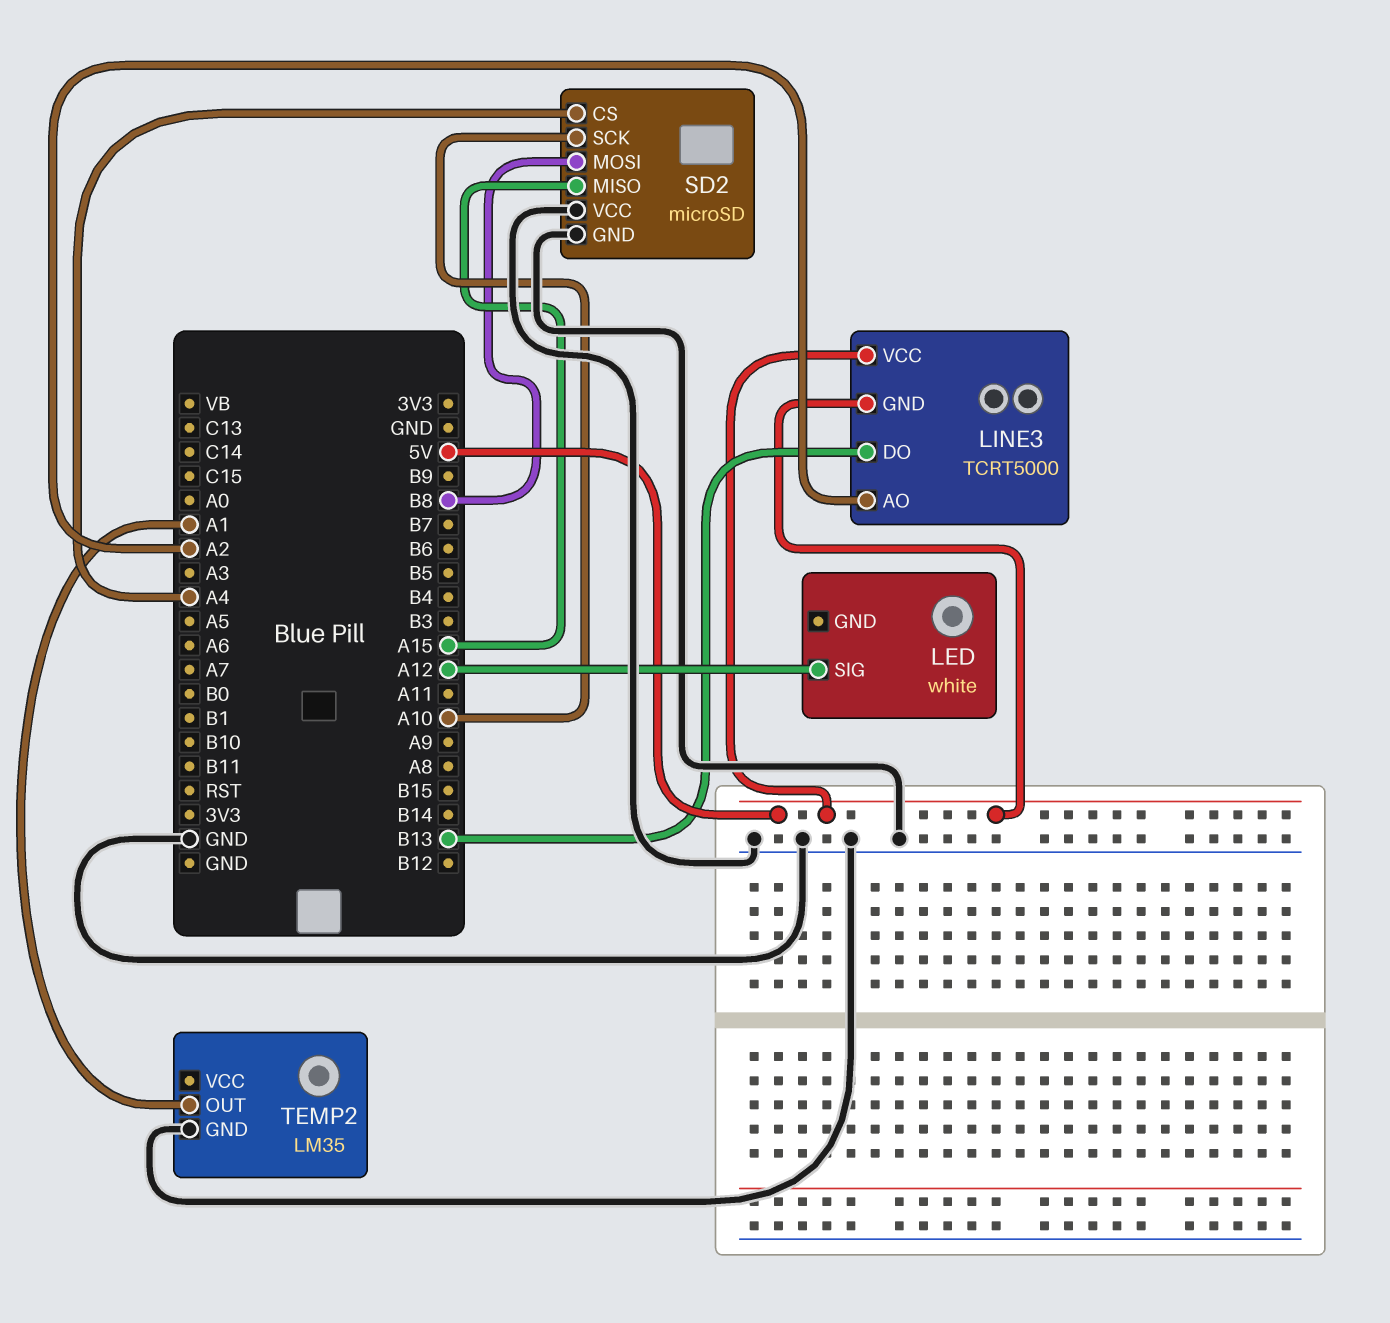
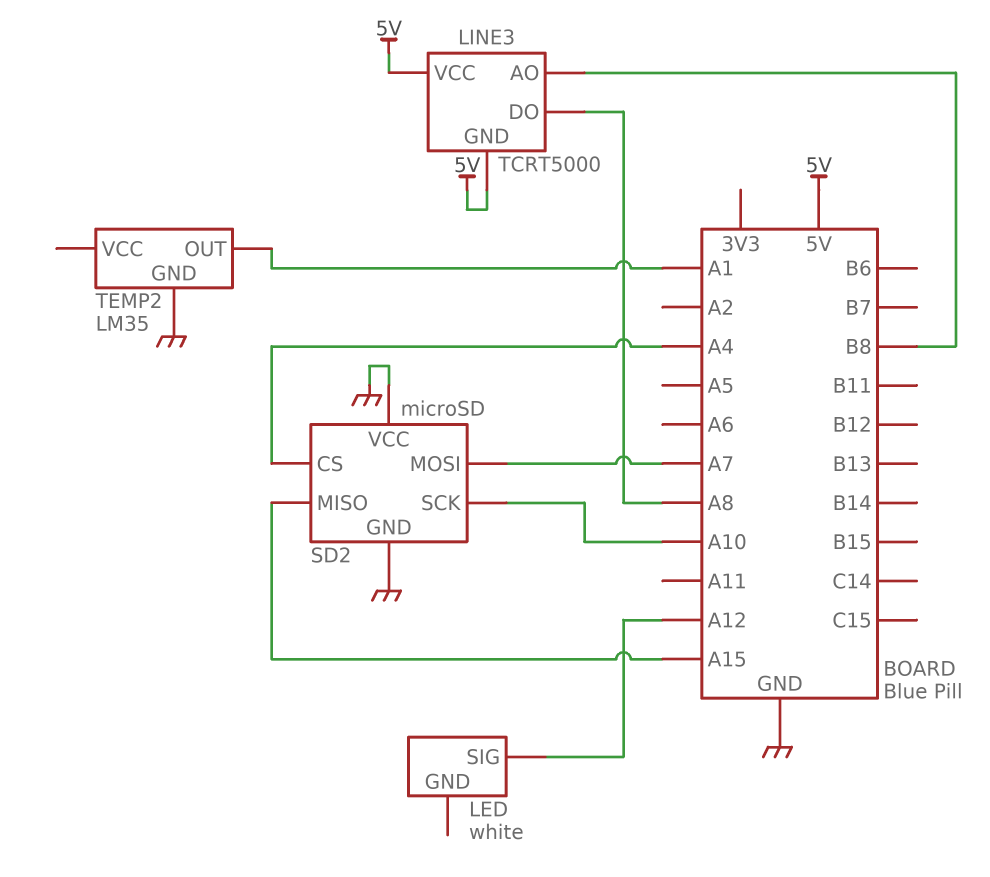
LINE3 pin AO: A2 -> B8
LINE3 pin DO: B13 -> A8
SD2 pin MOSI: B8 -> A7

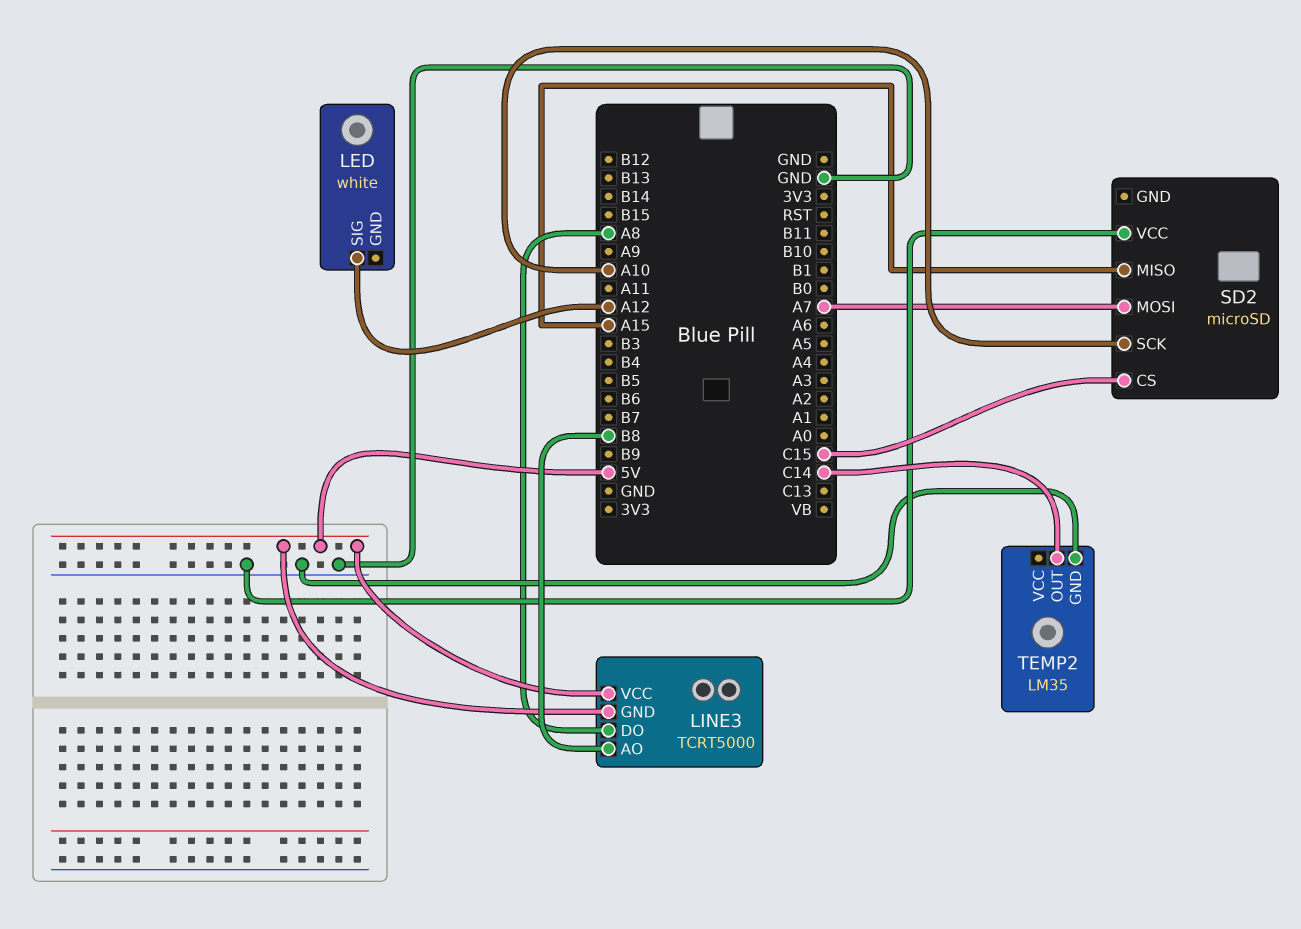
SD2 pin CS: A4 -> C15
SD2 pin GND: GND -> none
TEMP2 pin OUT: A1 -> C14

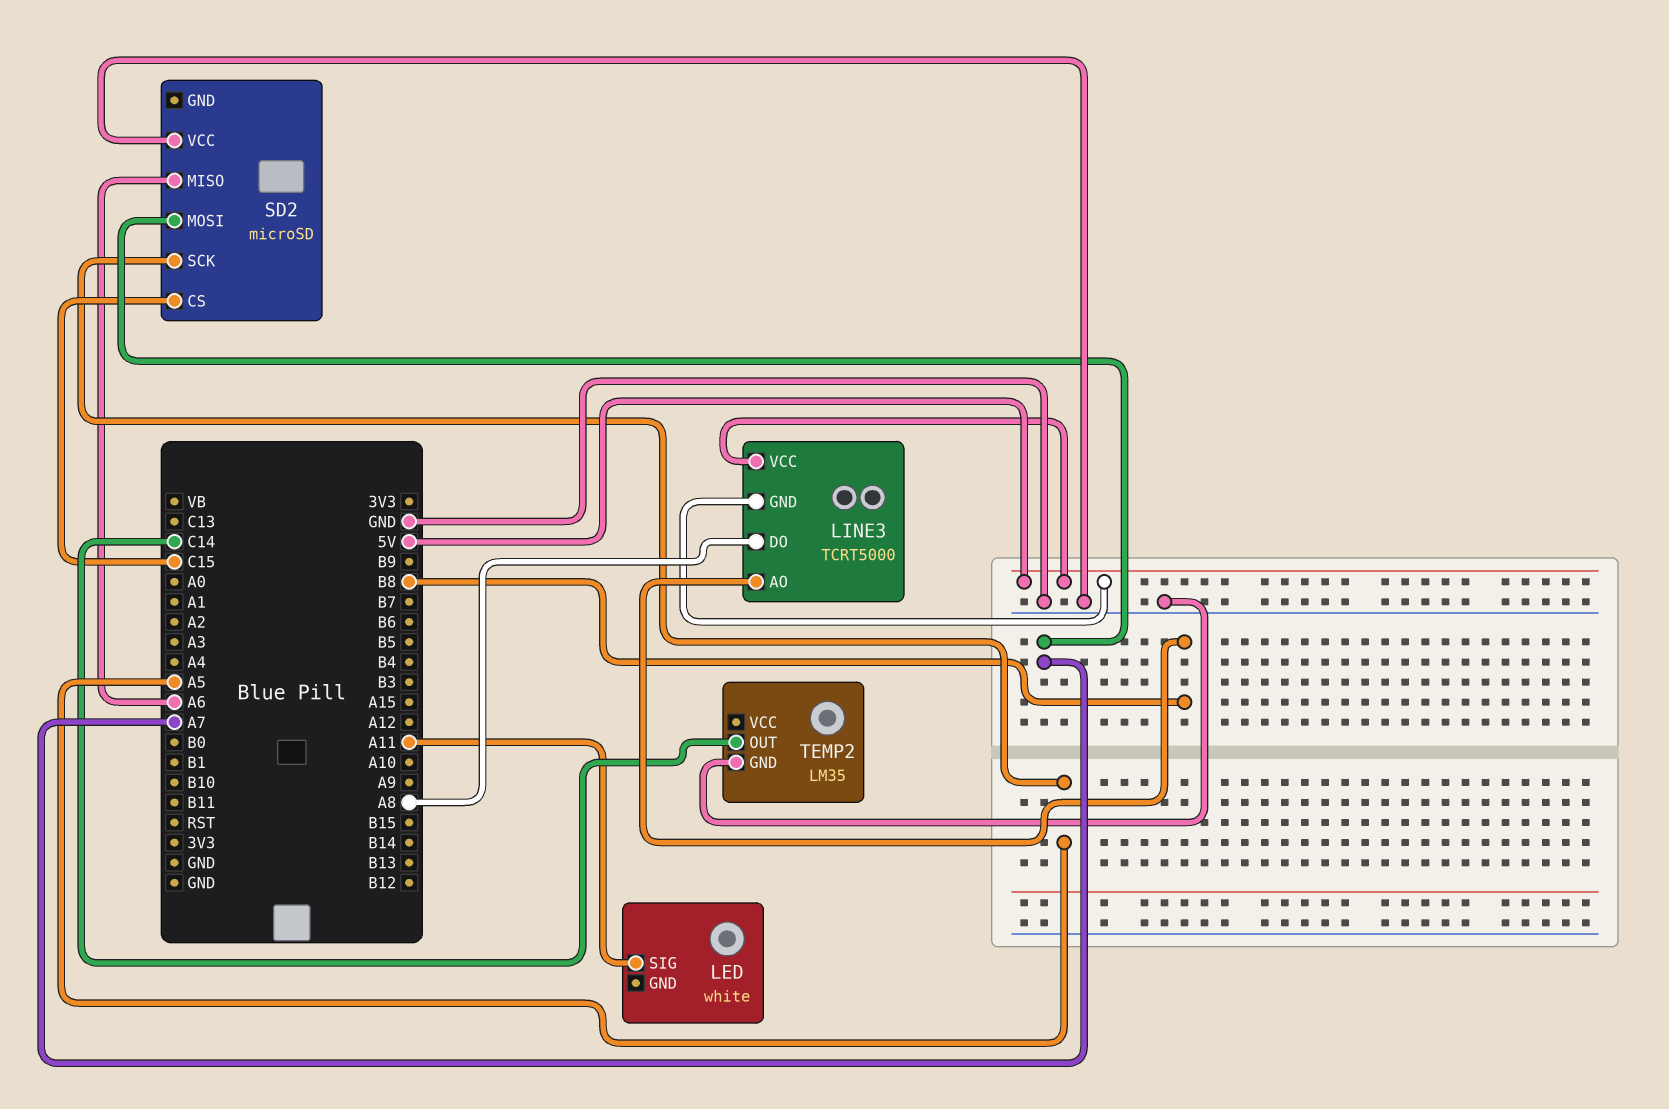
LED pin SIG: A12 -> A11
SD2 pin MISO: A15 -> A6
SD2 pin SCK: A10 -> A5

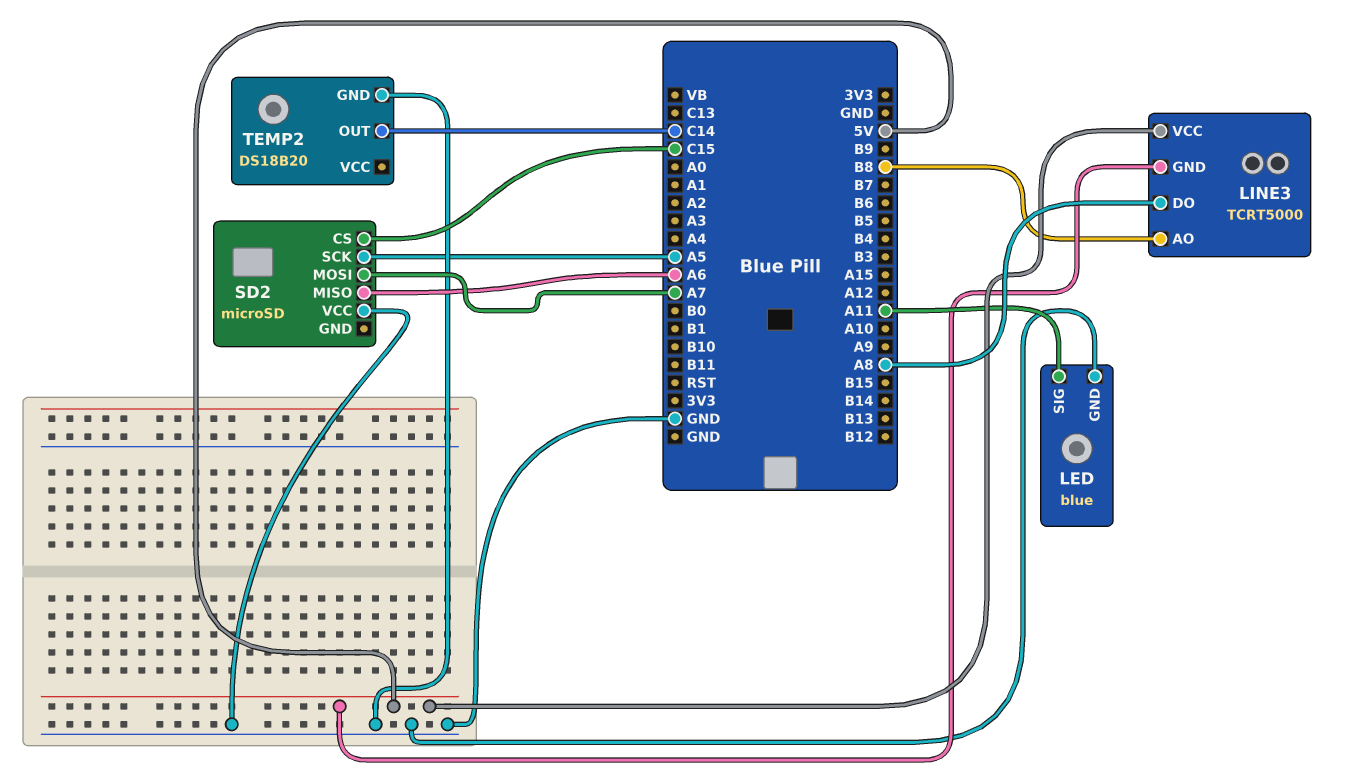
LED: white -> blue
LED pin GND: none -> GND
TEMP2: LM35 -> DS18B20

